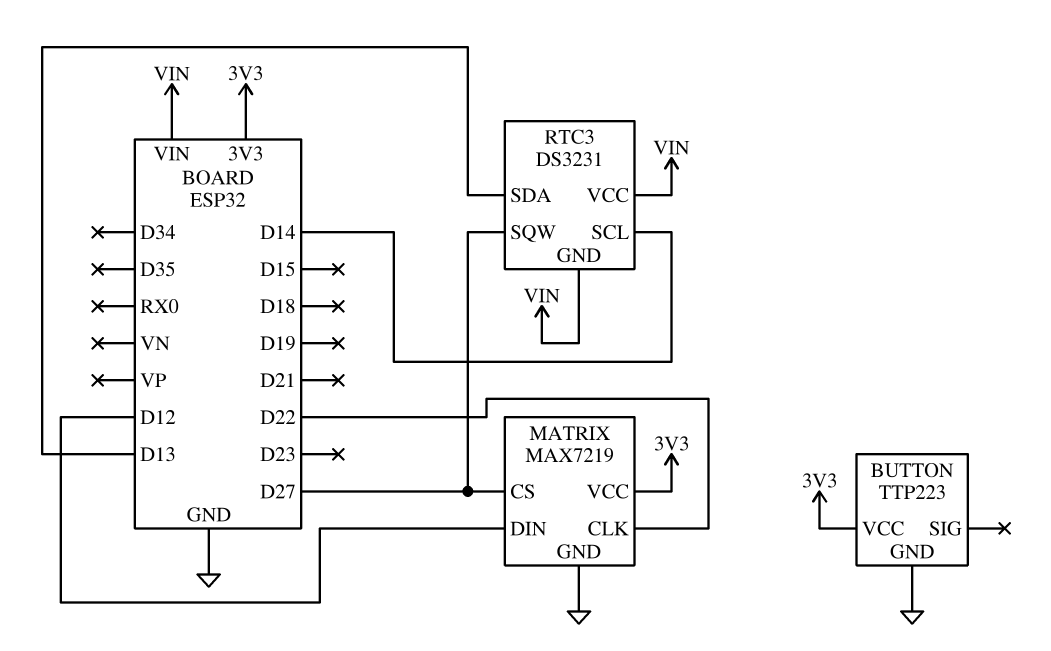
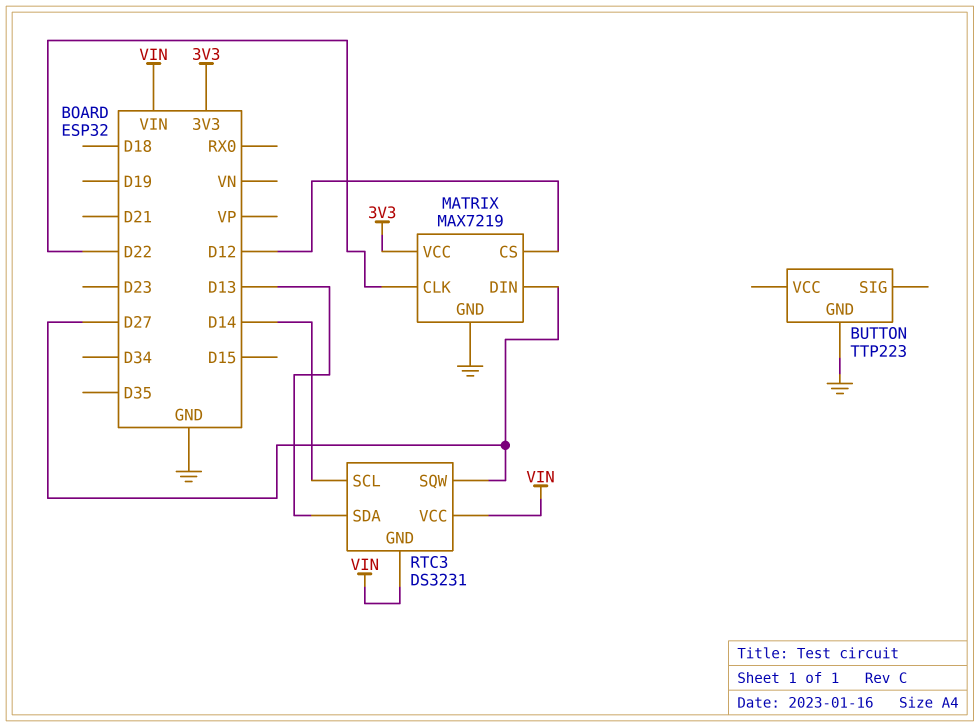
BUTTON pin VCC: 3V3 -> none
MATRIX pin CS: D27 -> D12
MATRIX pin DIN: D12 -> D27

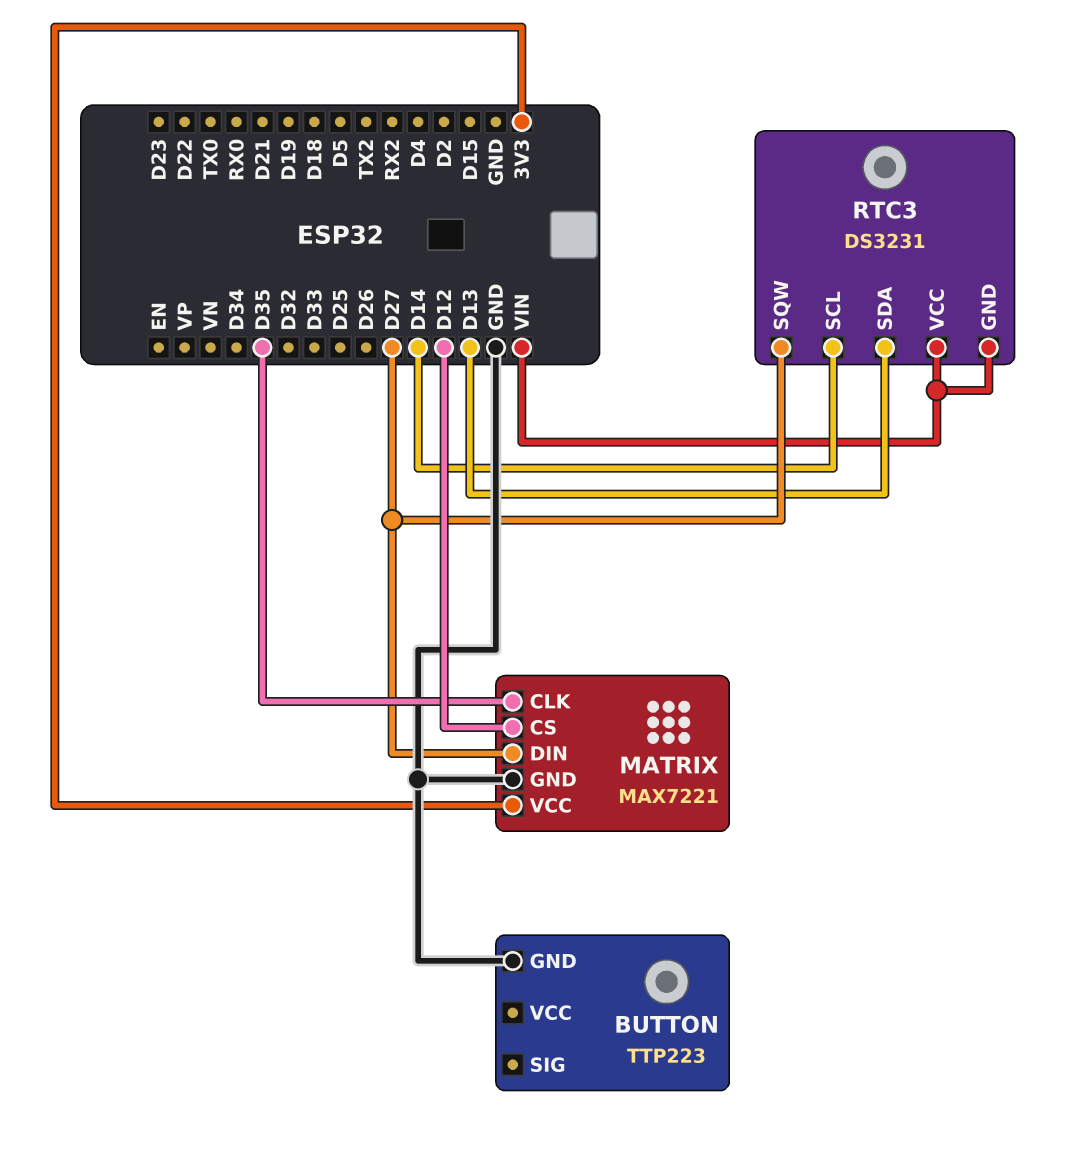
MATRIX: MAX7219 -> MAX7221
MATRIX pin CLK: D22 -> D35

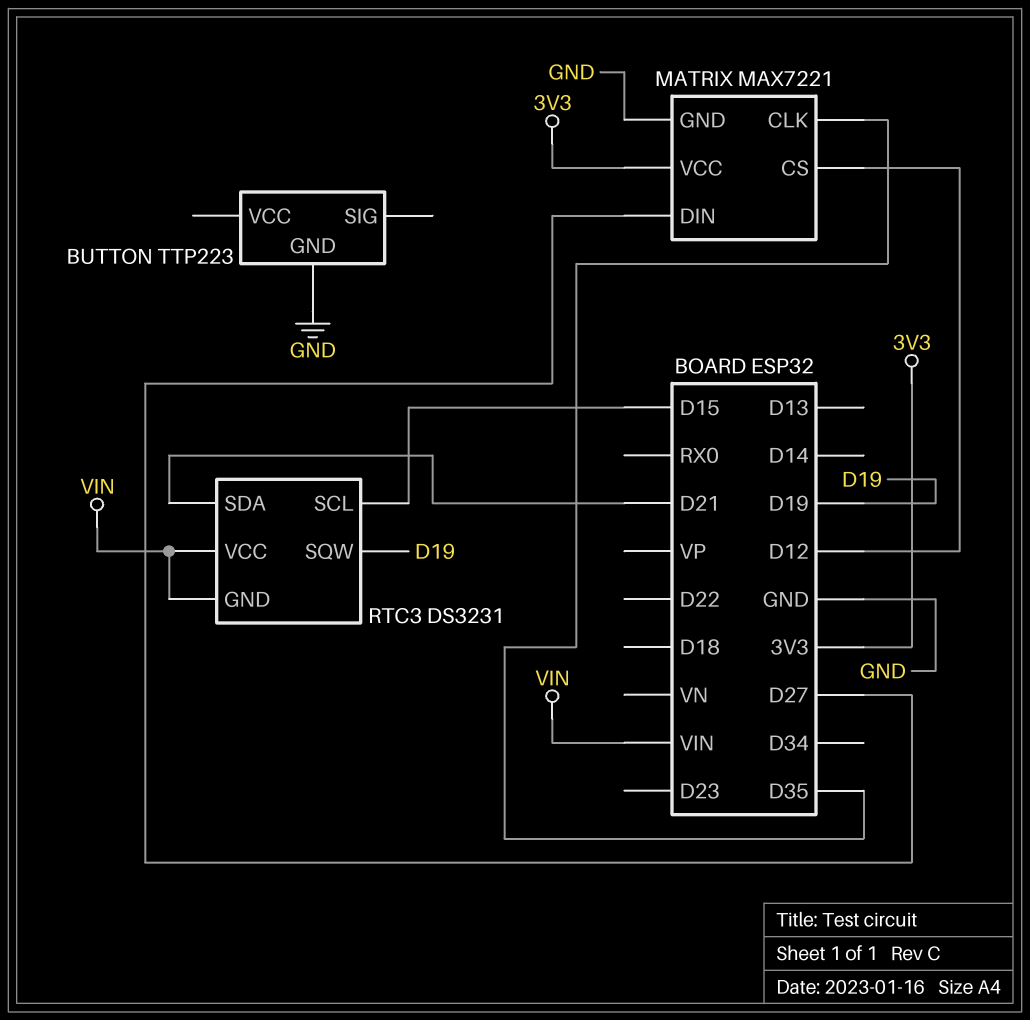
RTC3 pin SCL: D14 -> D15
RTC3 pin SDA: D13 -> D21
RTC3 pin SQW: D27 -> D19

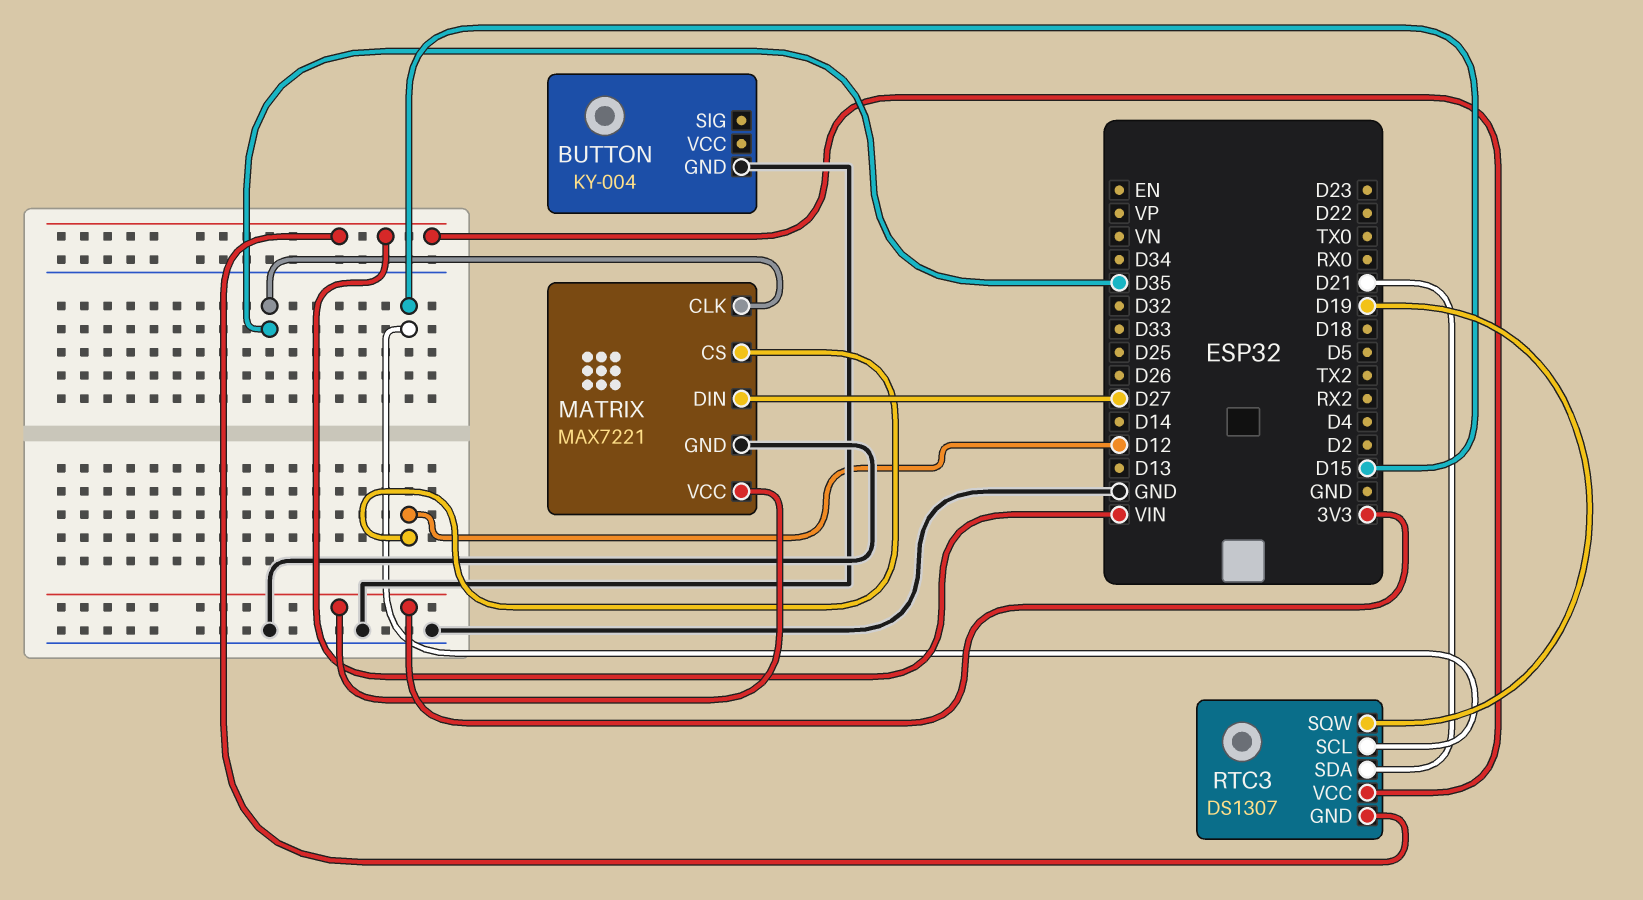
BUTTON: TTP223 -> KY-004
RTC3: DS3231 -> DS1307

